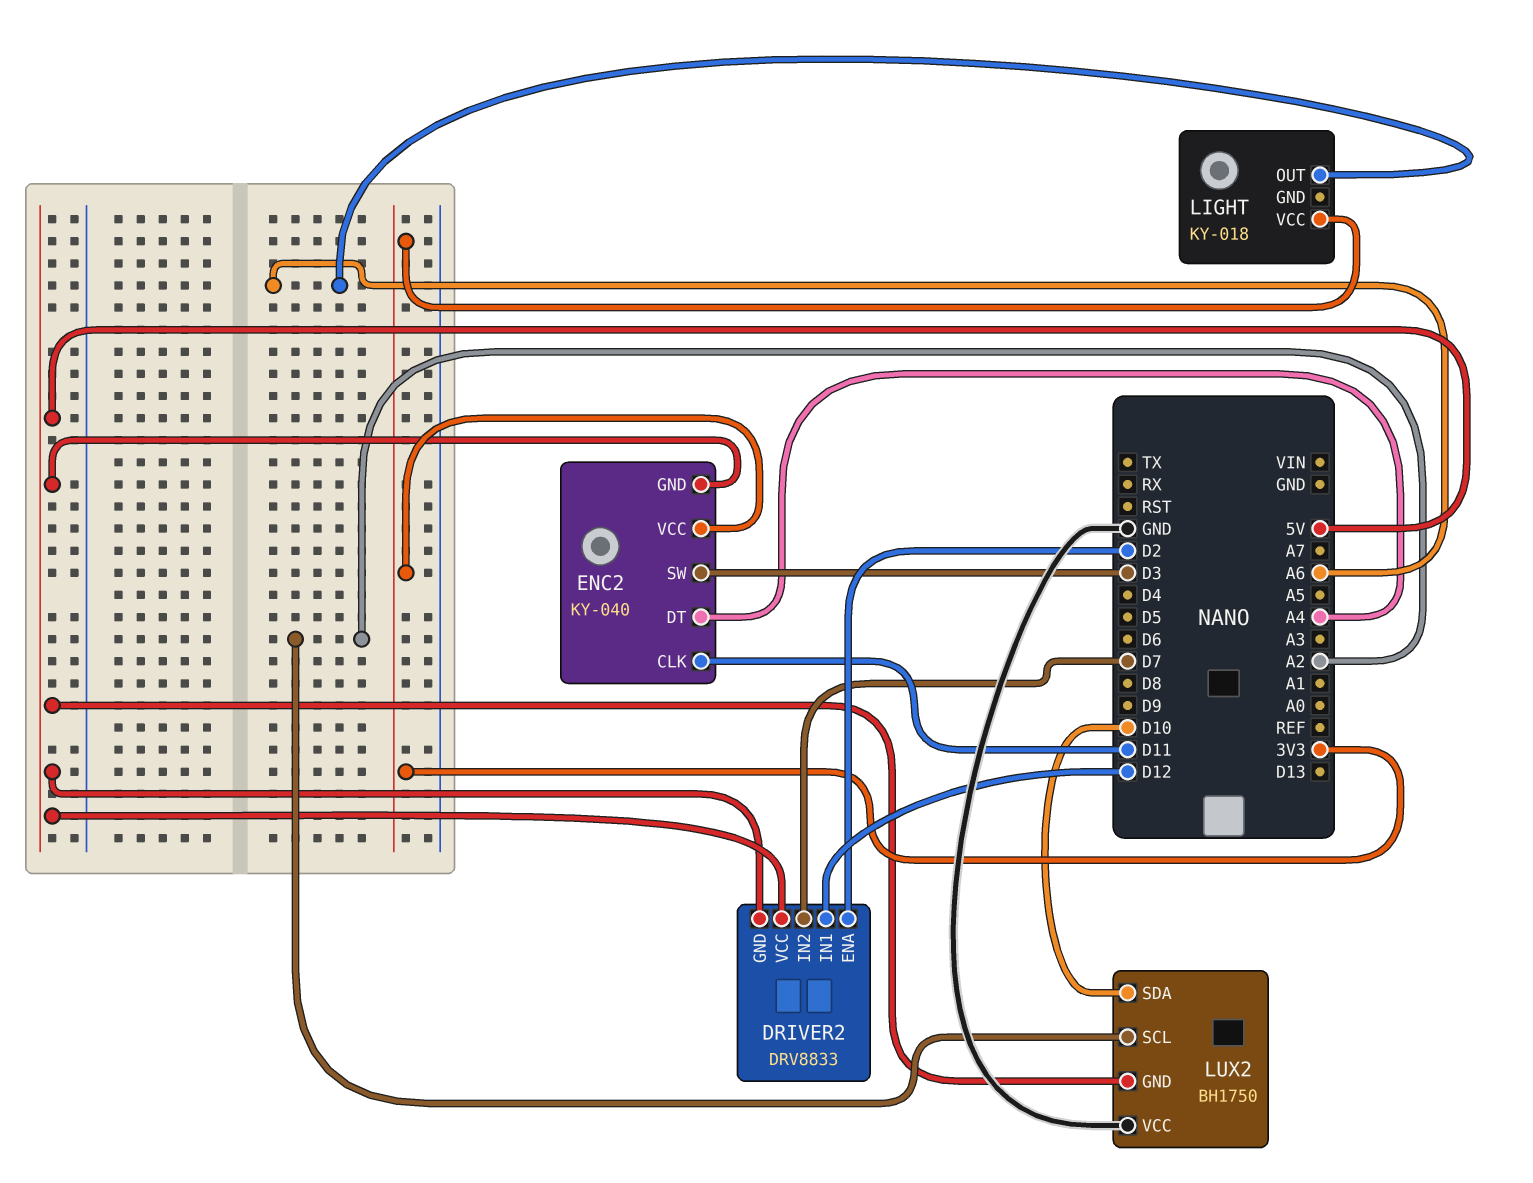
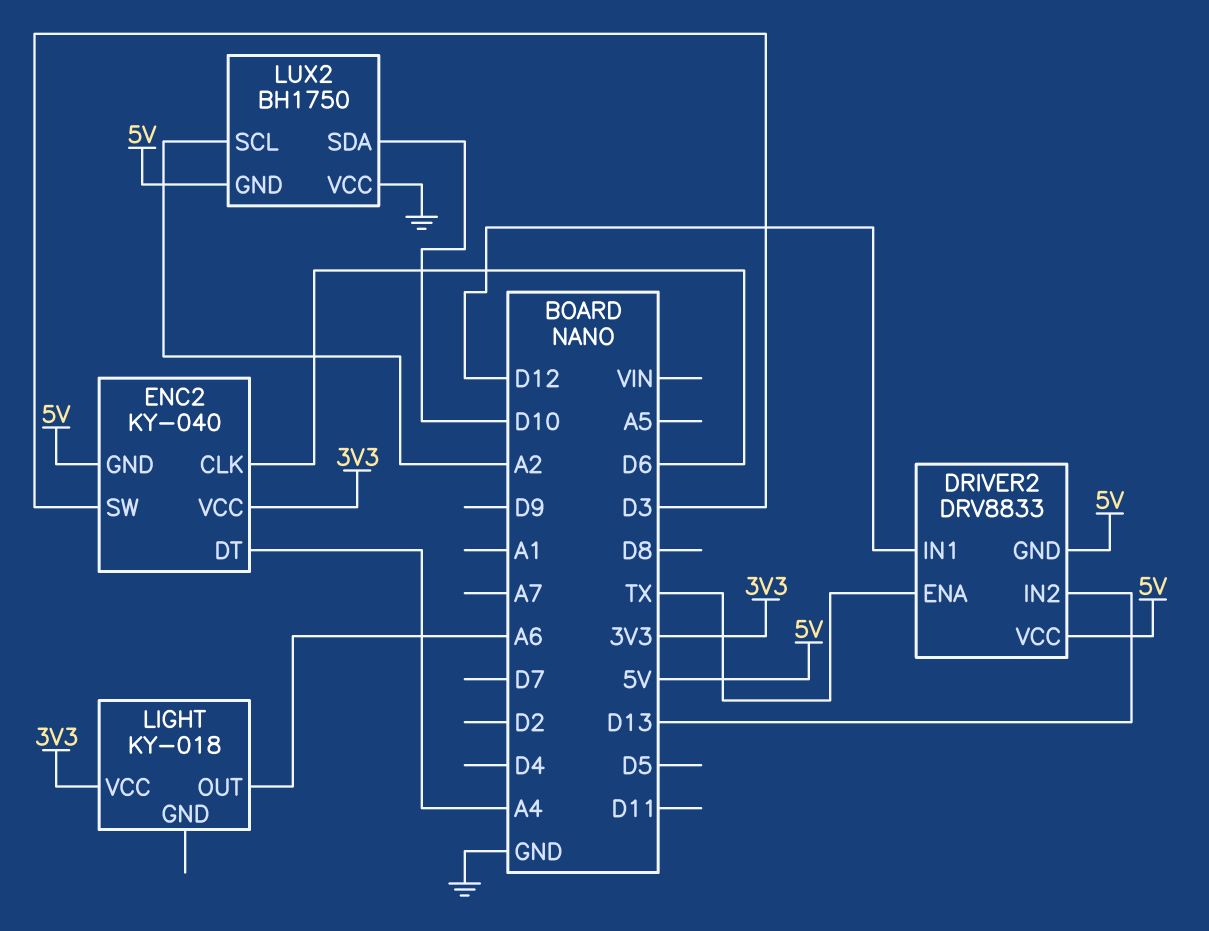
DRIVER2 pin ENA: D2 -> TX
DRIVER2 pin IN2: D7 -> D13
ENC2 pin CLK: D11 -> D6

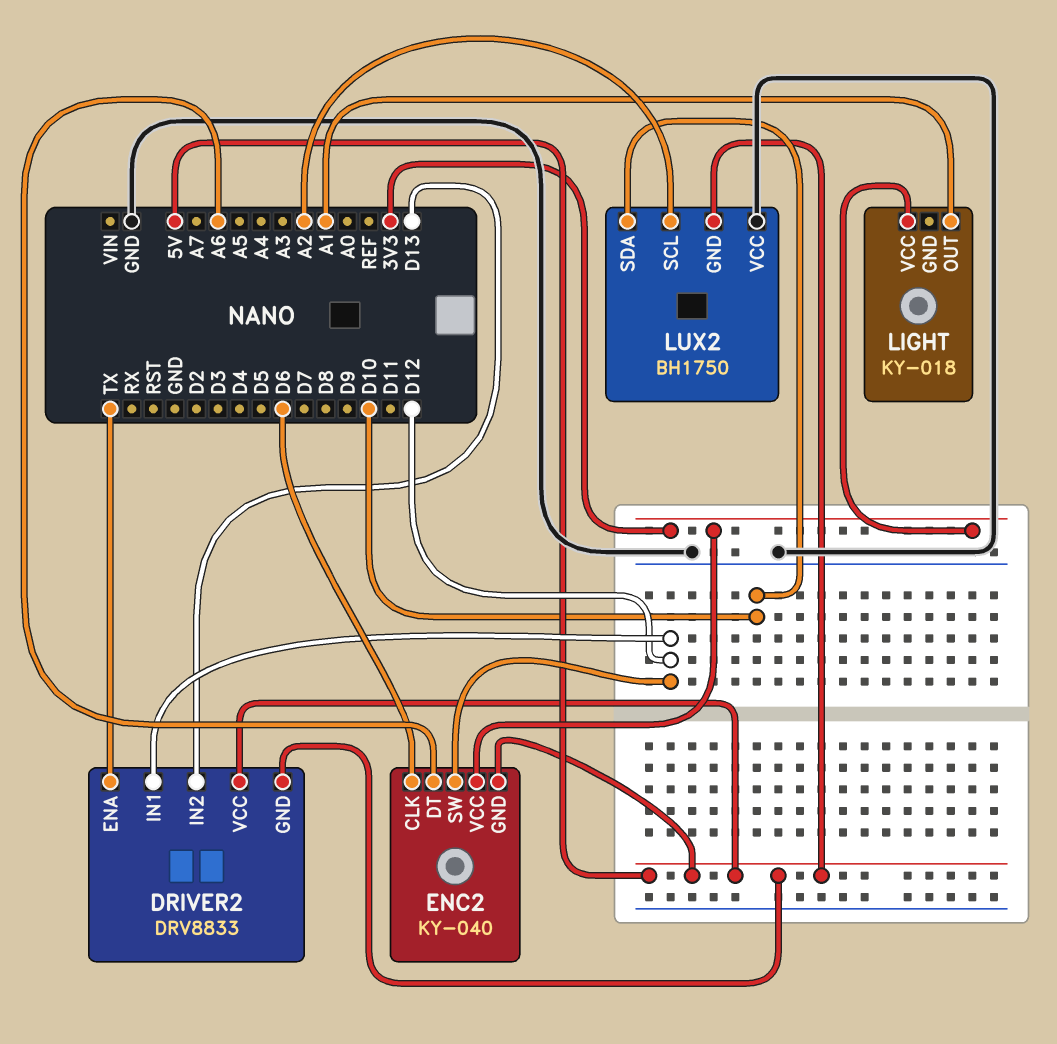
ENC2 pin DT: A4 -> A6
ENC2 pin SW: D3 -> D12
LIGHT pin OUT: A6 -> A1

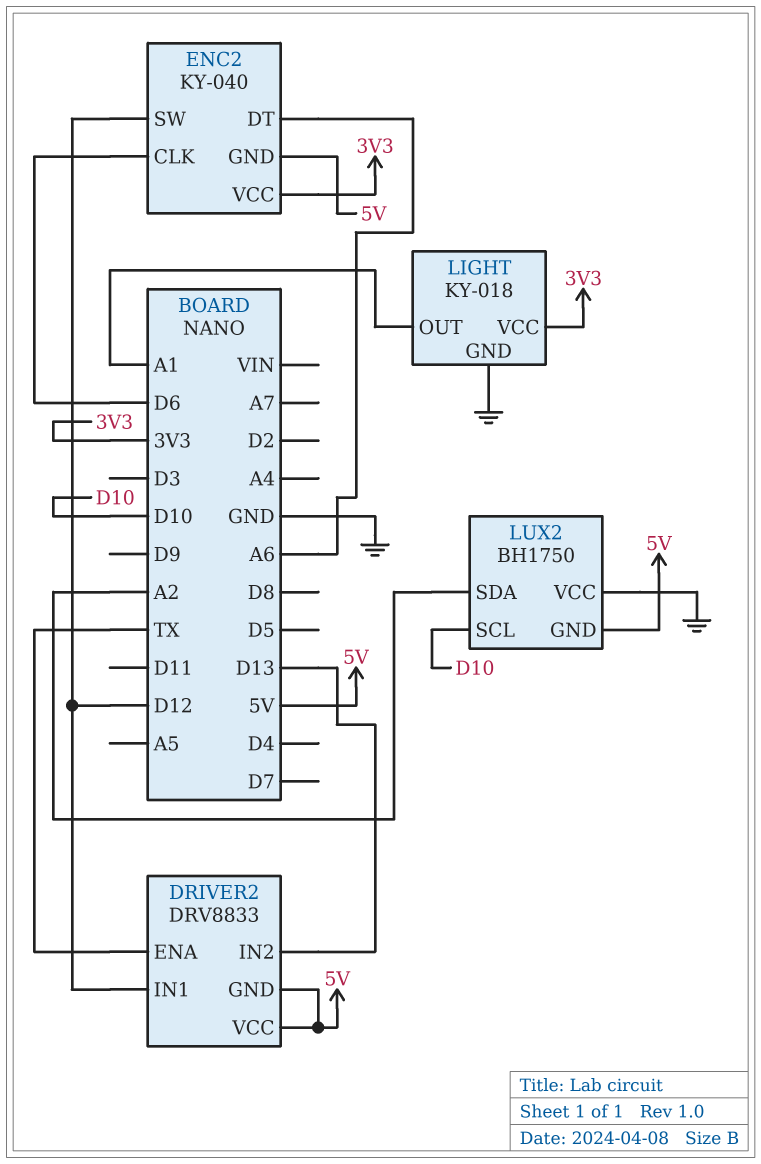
LIGHT pin GND: none -> GND
LUX2 pin SCL: A2 -> D10
LUX2 pin SDA: D10 -> A2

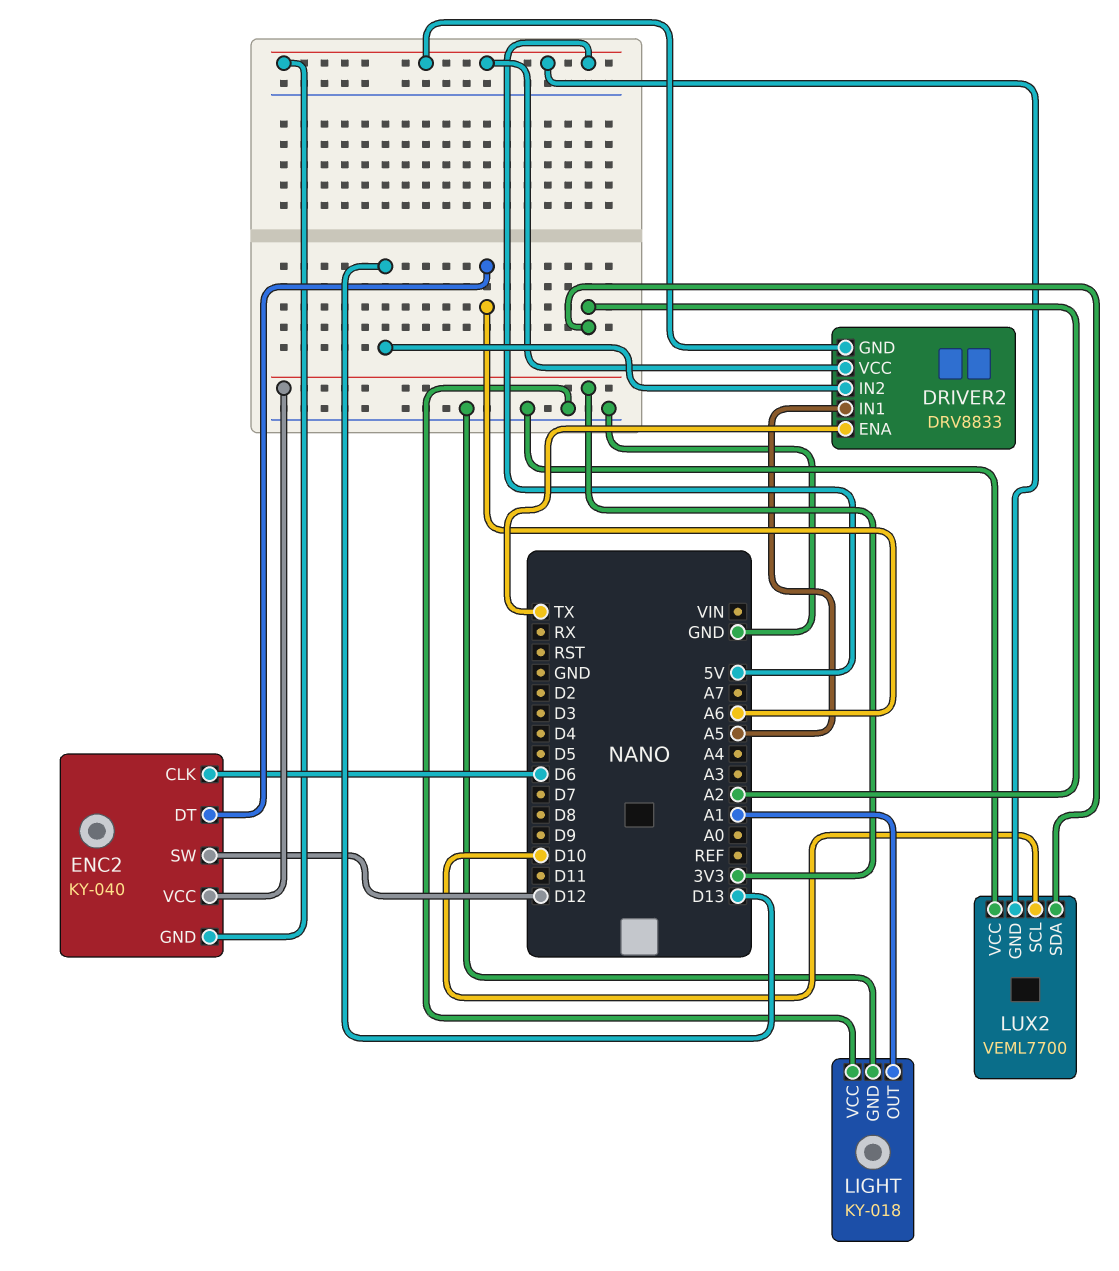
DRIVER2 pin IN1: D12 -> A5
LIGHT pin VCC: 3V3 -> GND
LUX2: BH1750 -> VEML7700

